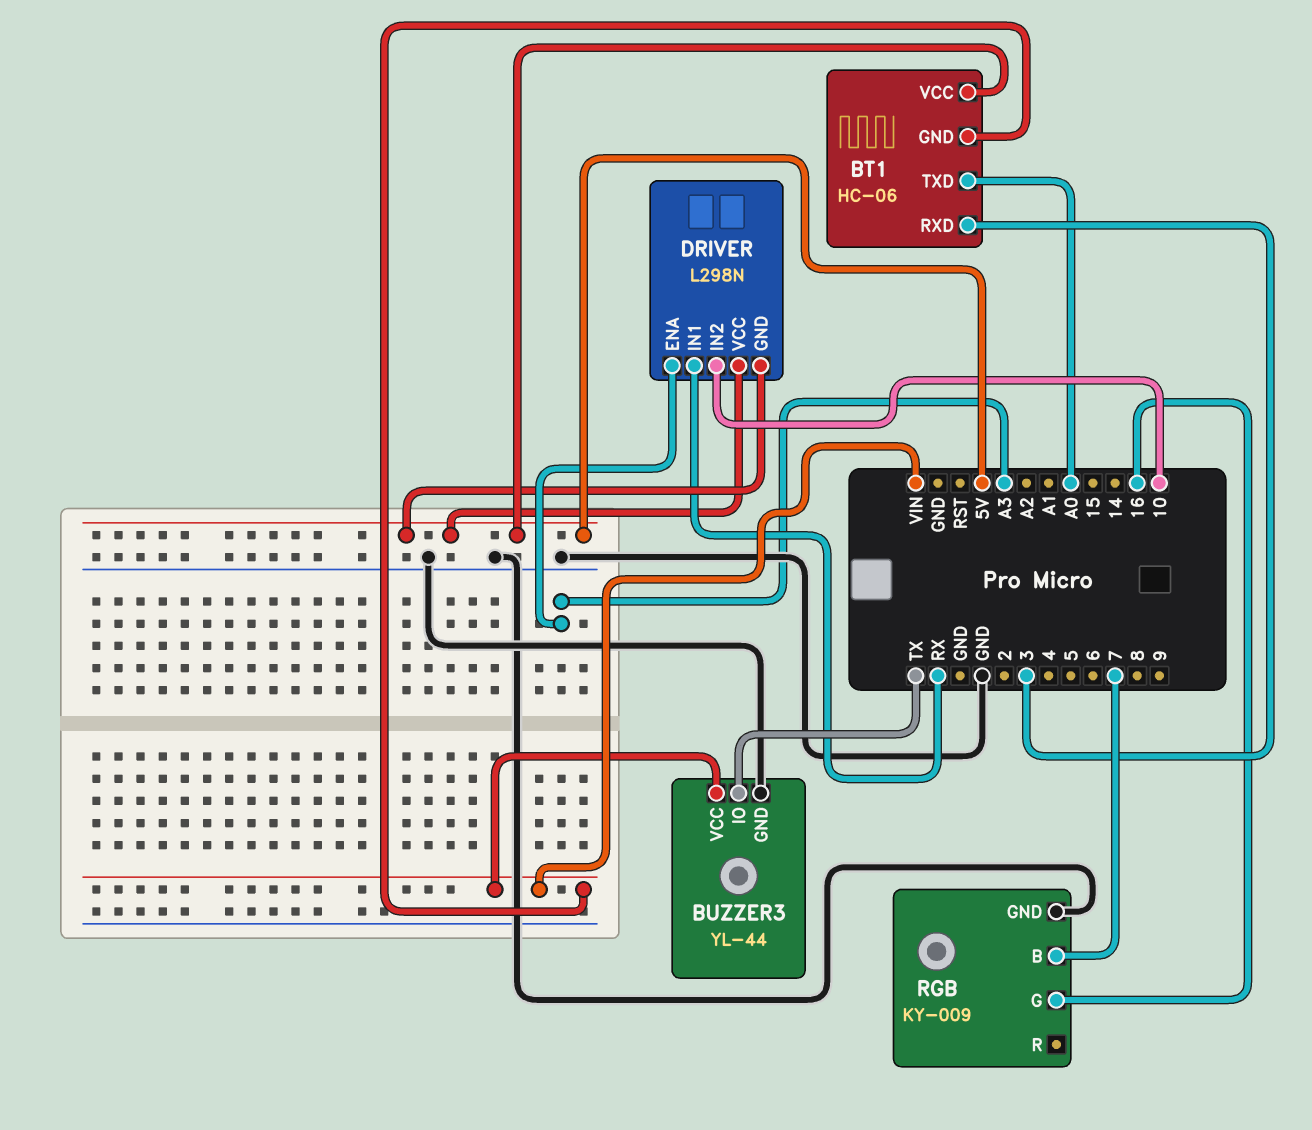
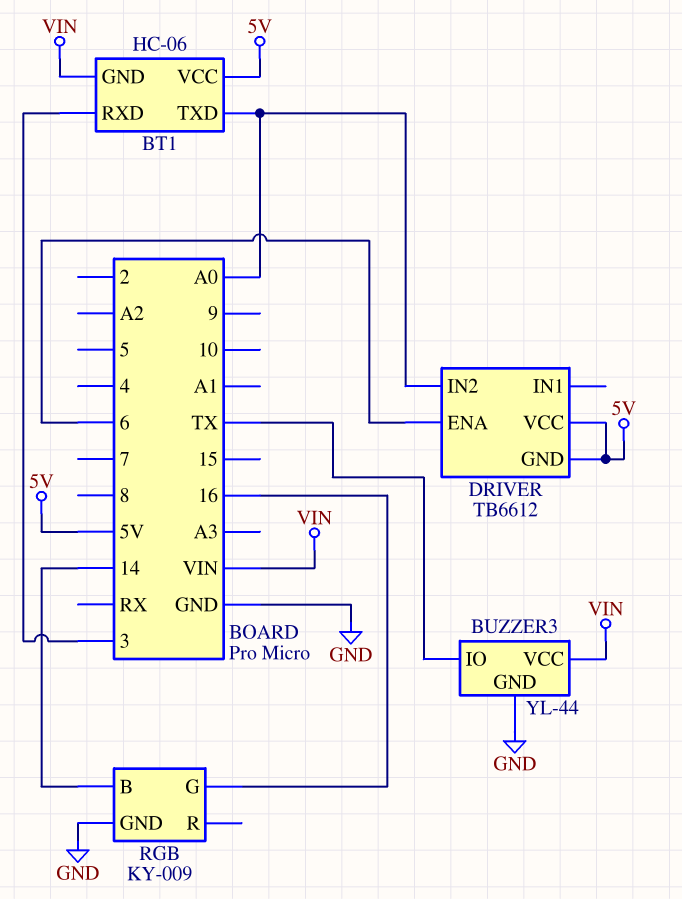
DRIVER: L298N -> TB6612
DRIVER pin ENA: A3 -> 6
DRIVER pin IN1: RX -> none
DRIVER pin IN2: 10 -> A0
RGB pin B: 7 -> 14

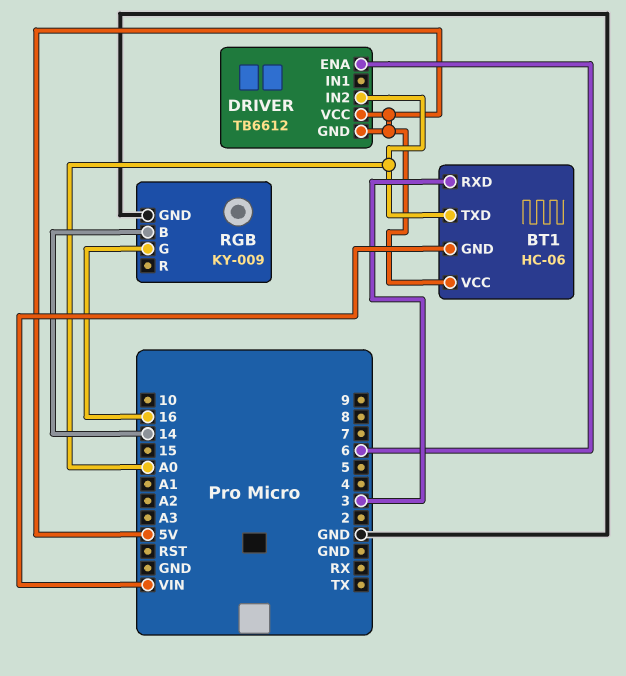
BUZZER3: YL-44 -> none
BUZZER3 pin GND: GND -> none
BUZZER3 pin IO: TX -> none
BUZZER3 pin VCC: VIN -> none

